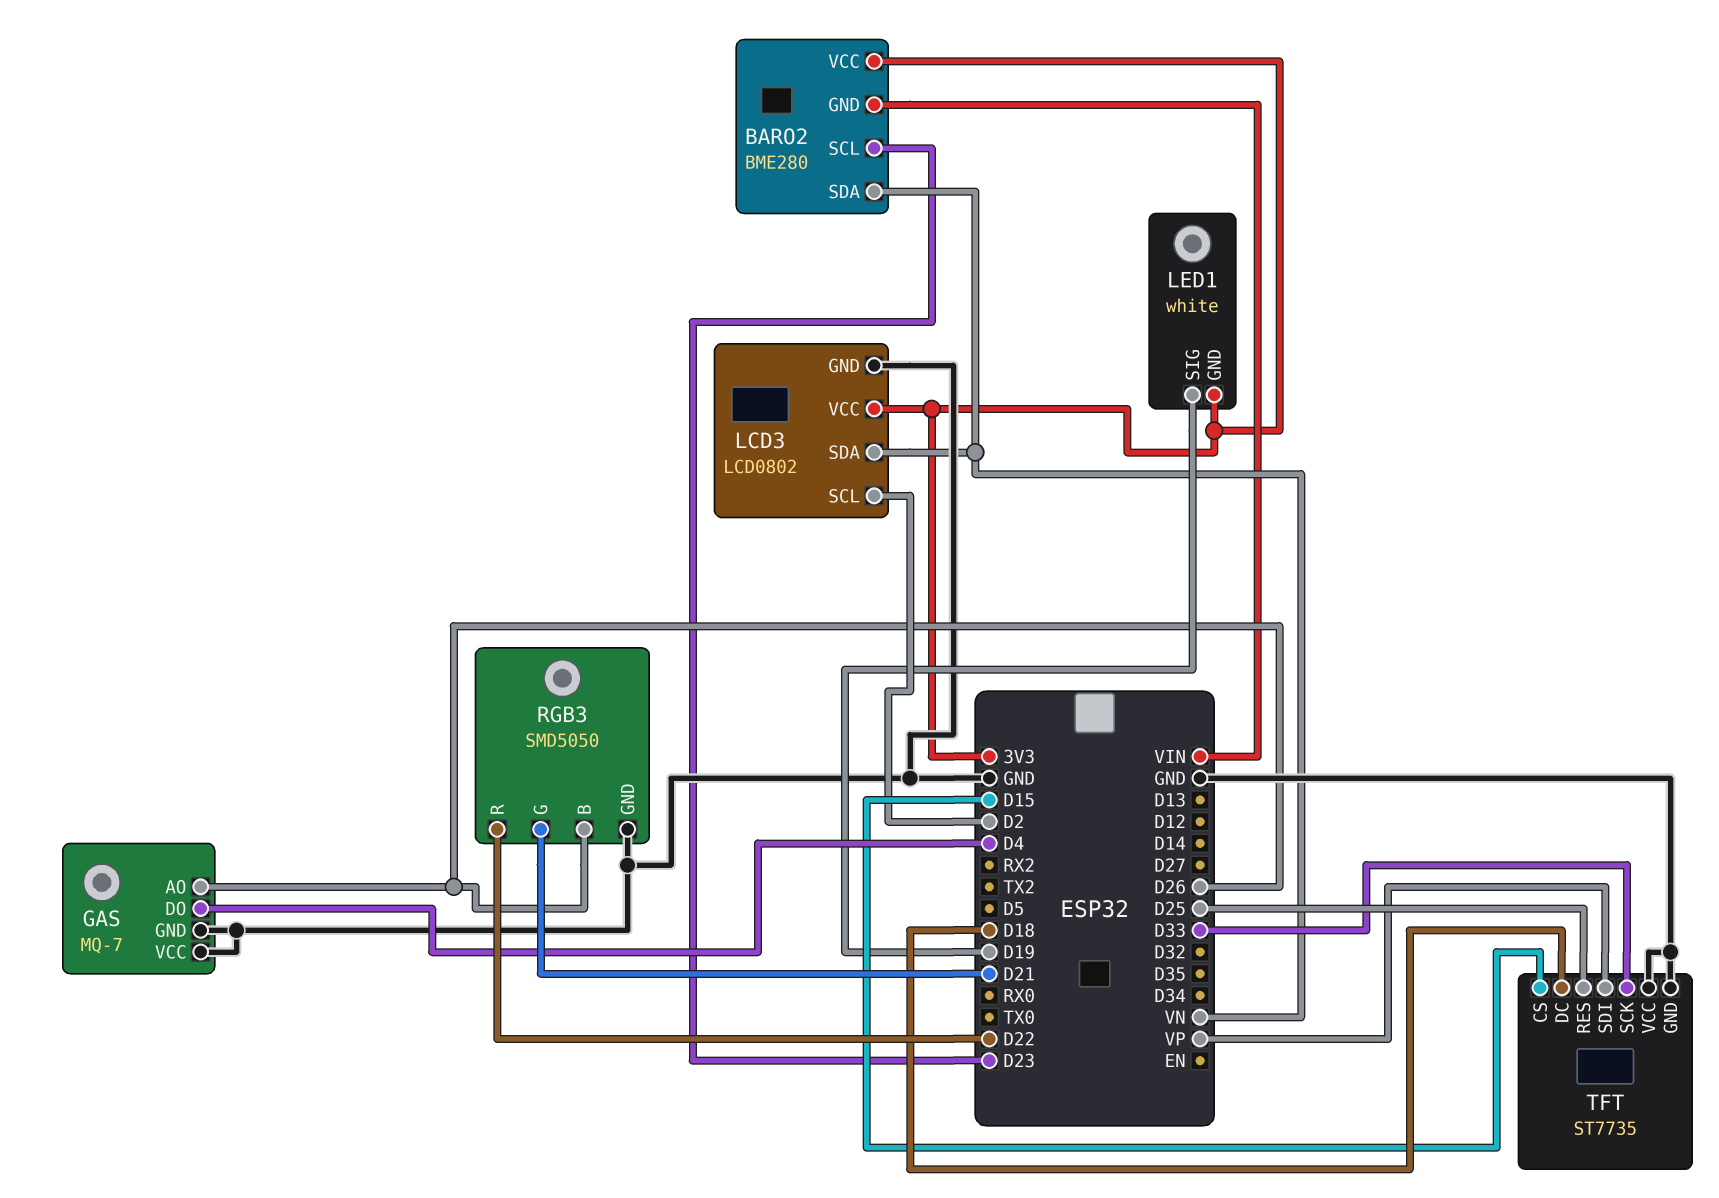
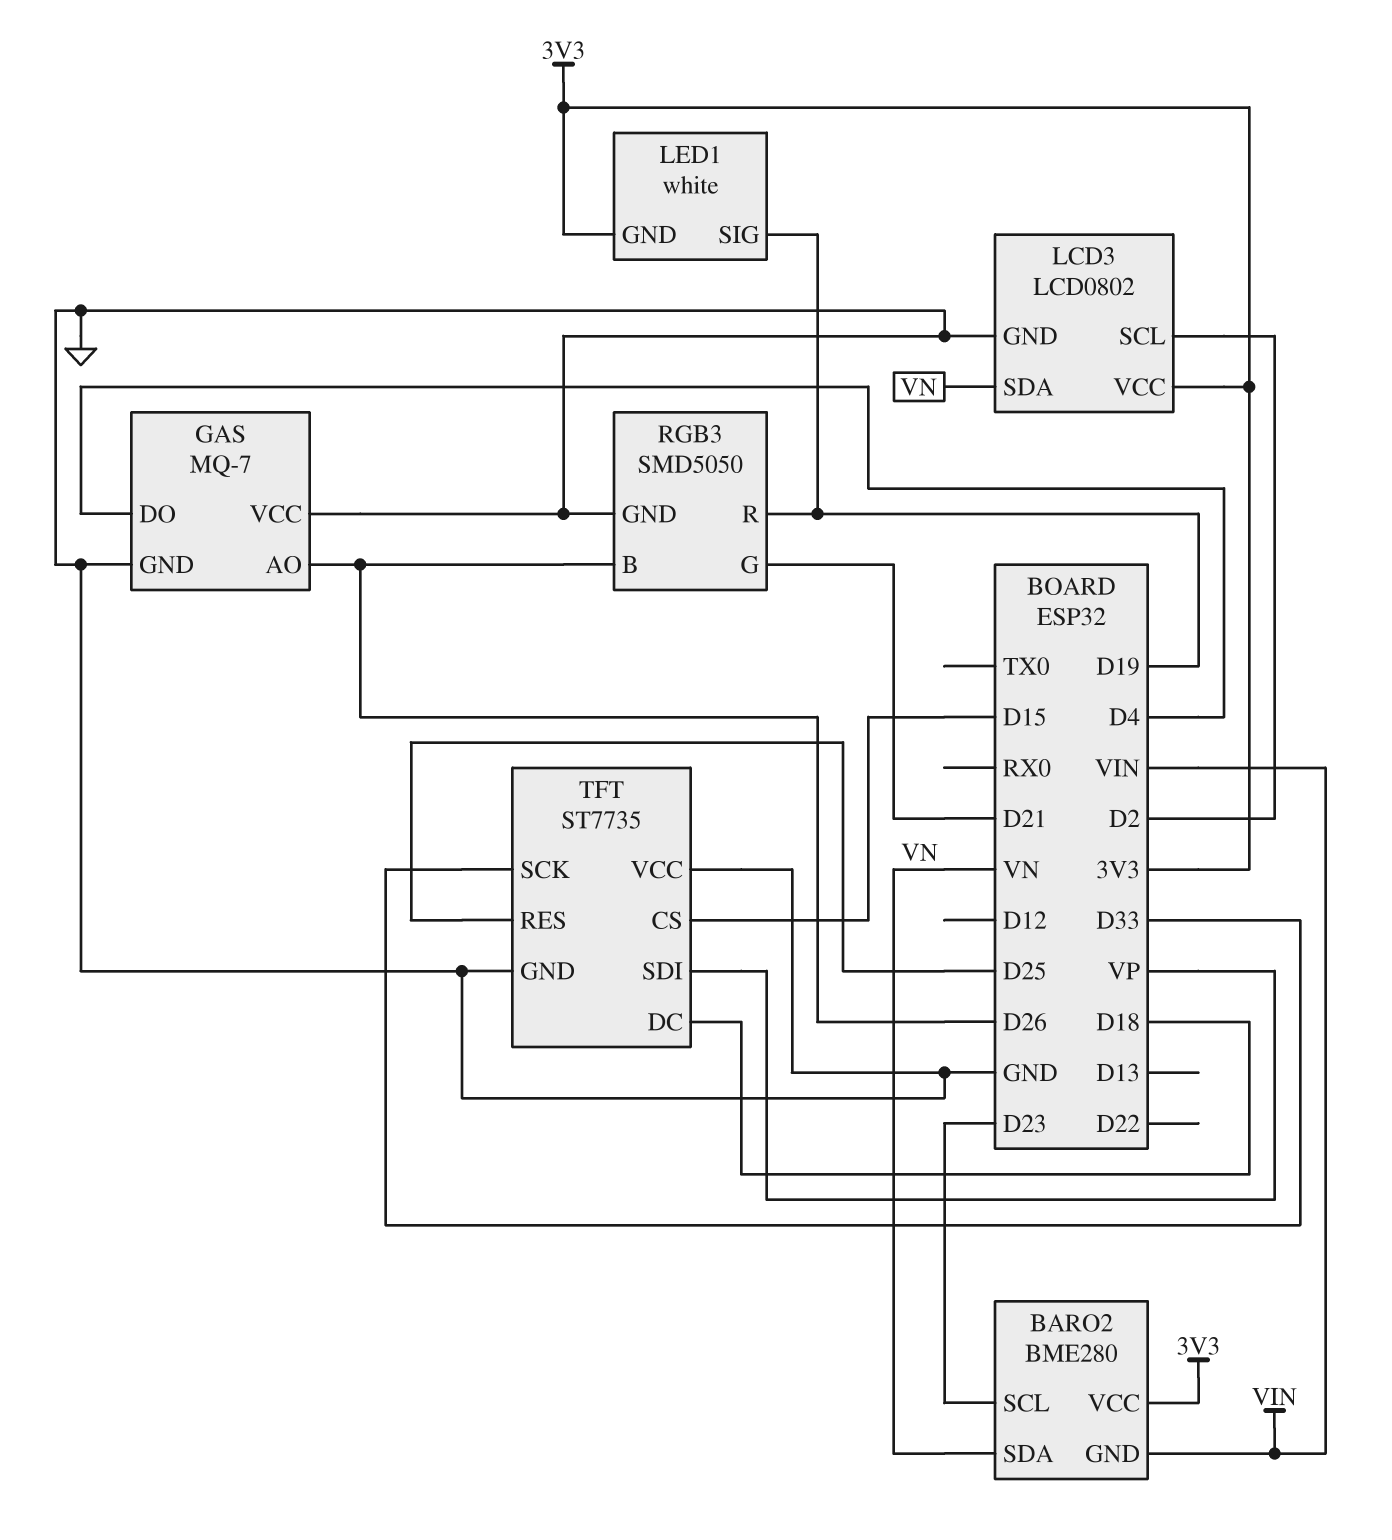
RGB3 pin R: D22 -> D19

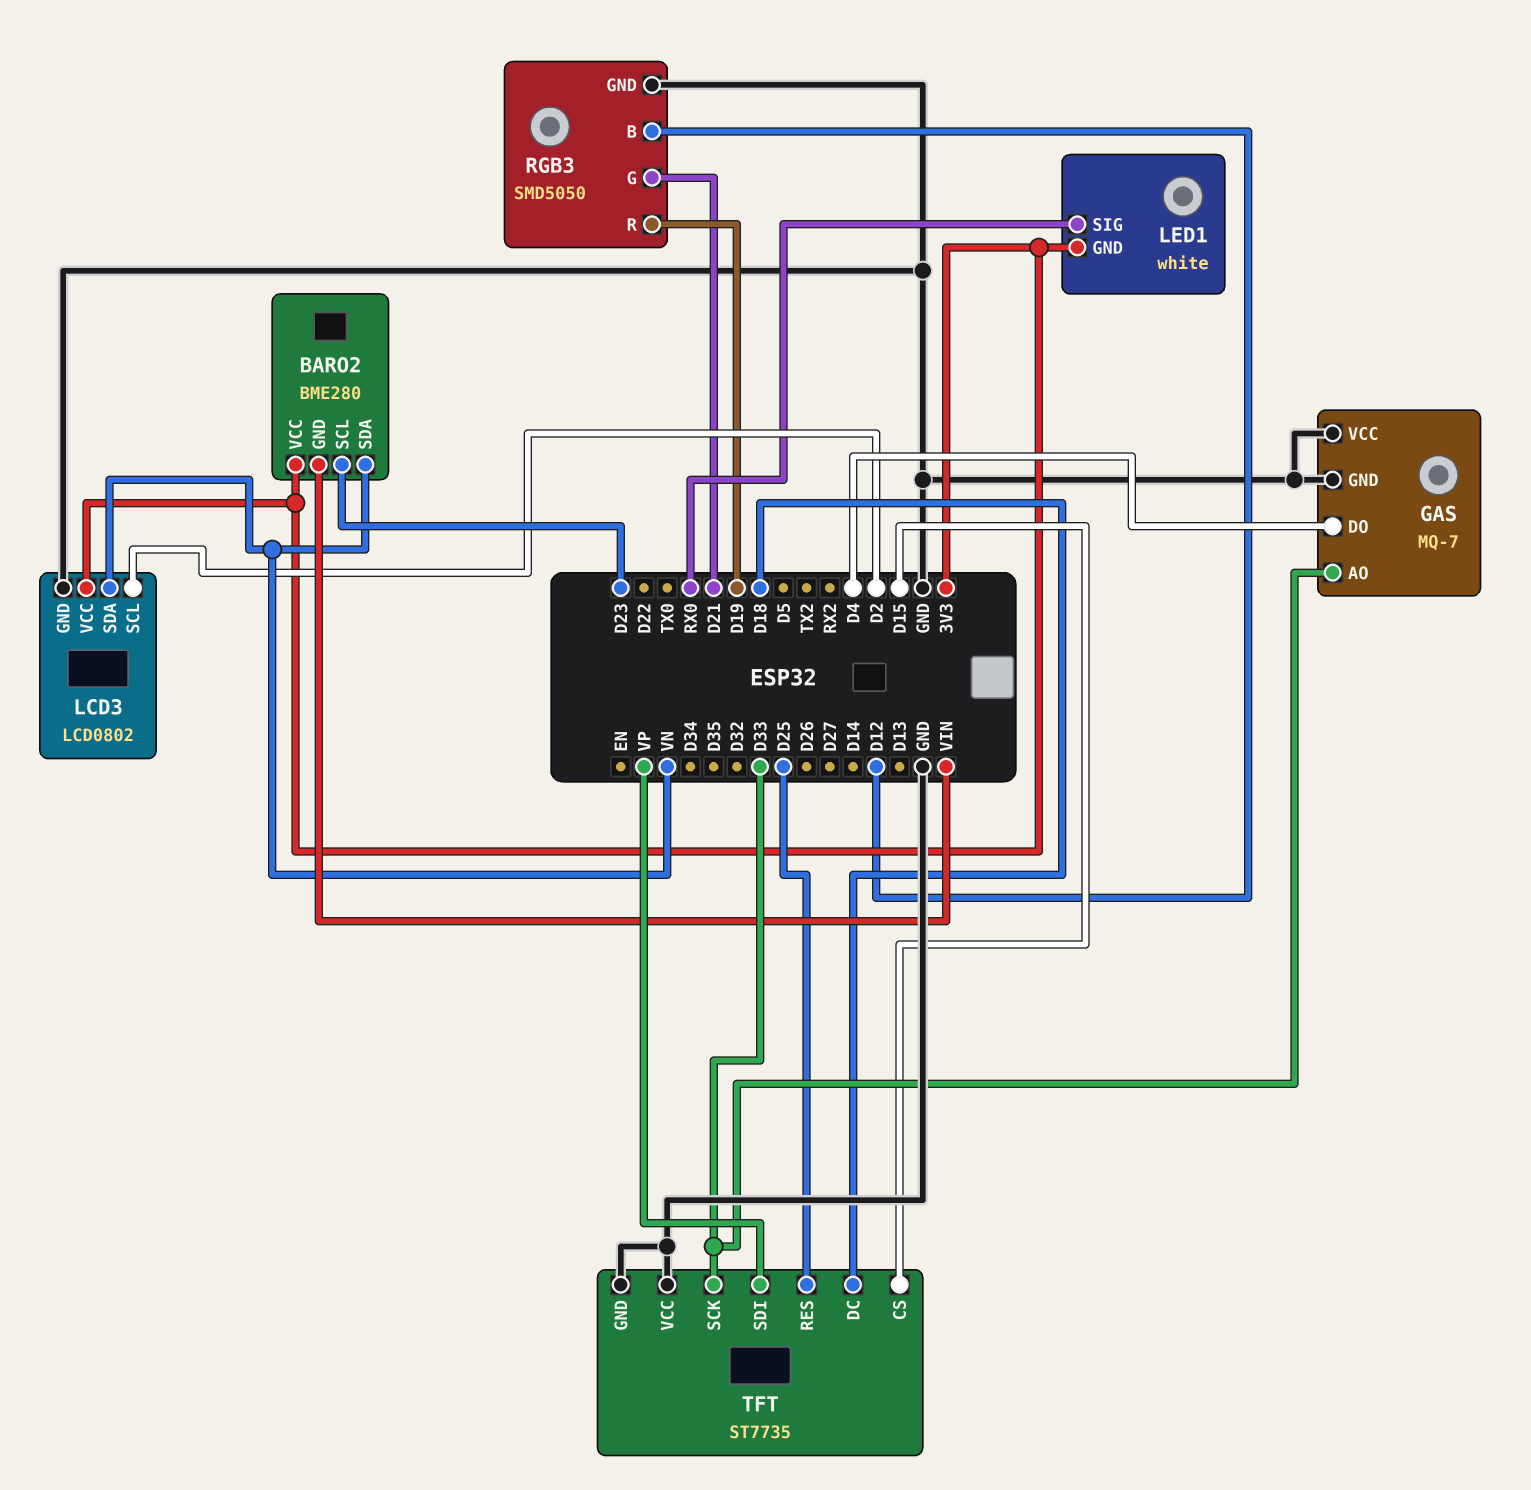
GAS pin AO: D26 -> D33
LED1 pin SIG: D19 -> RX0
RGB3 pin B: D26 -> D12

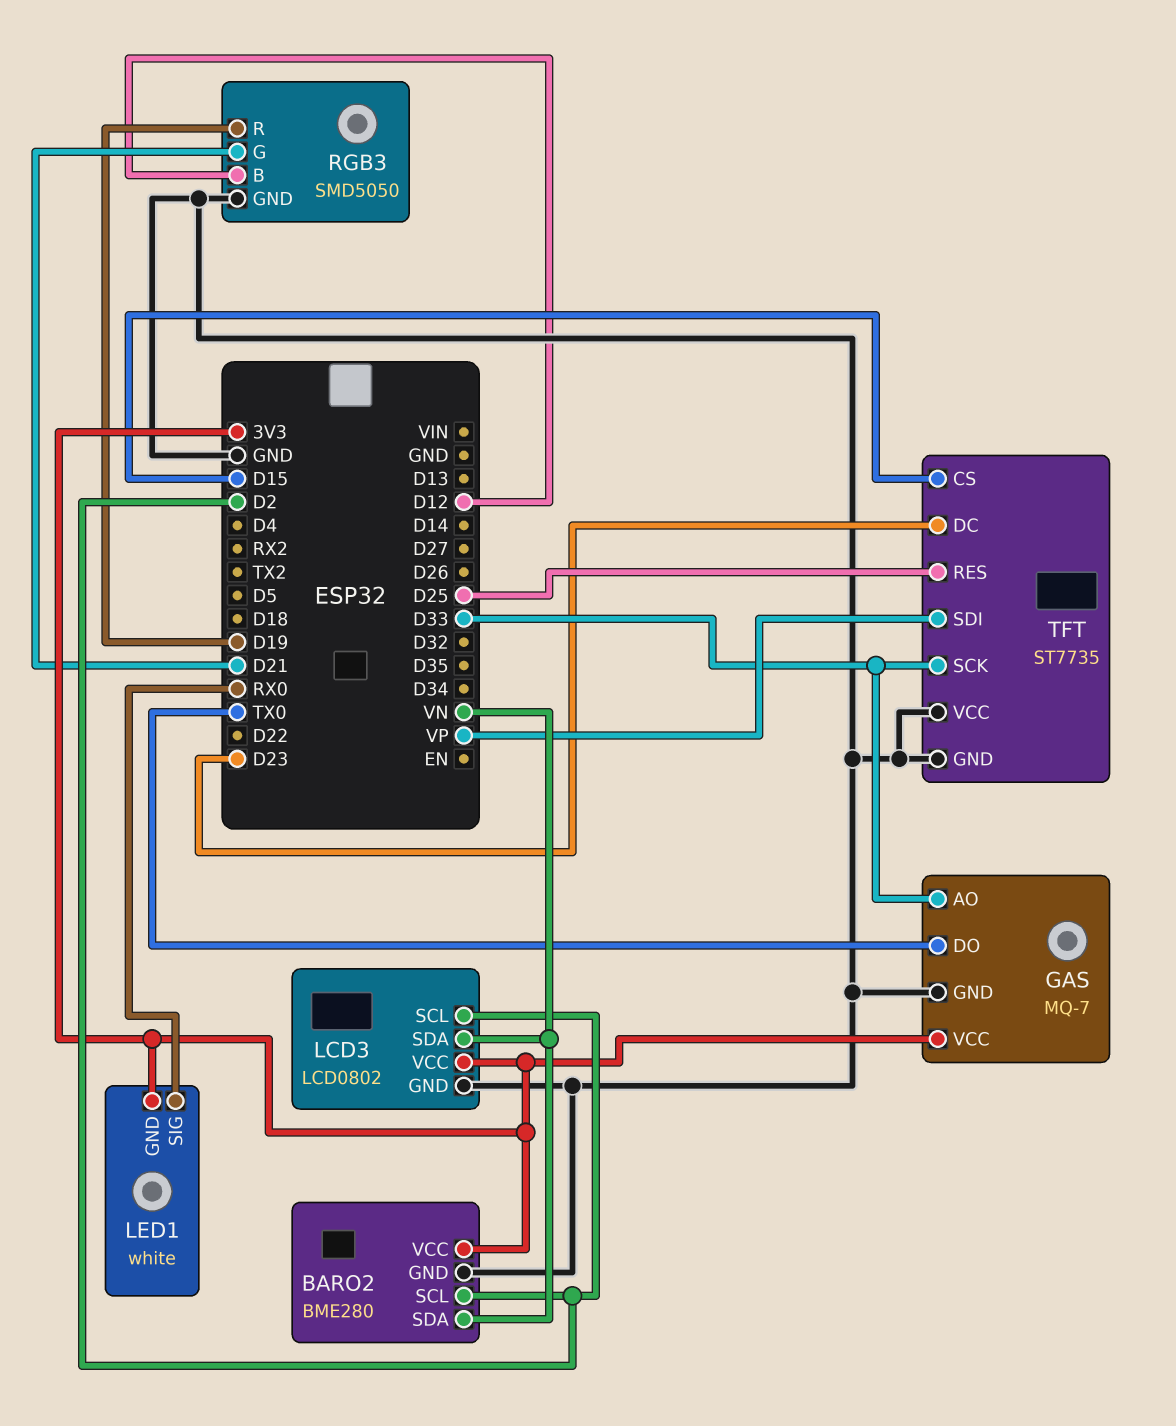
BARO2 pin GND: VIN -> GND
BARO2 pin SCL: D23 -> D2
GAS pin DO: D4 -> TX0
GAS pin VCC: GND -> 3V3
TFT pin DC: D18 -> D23

